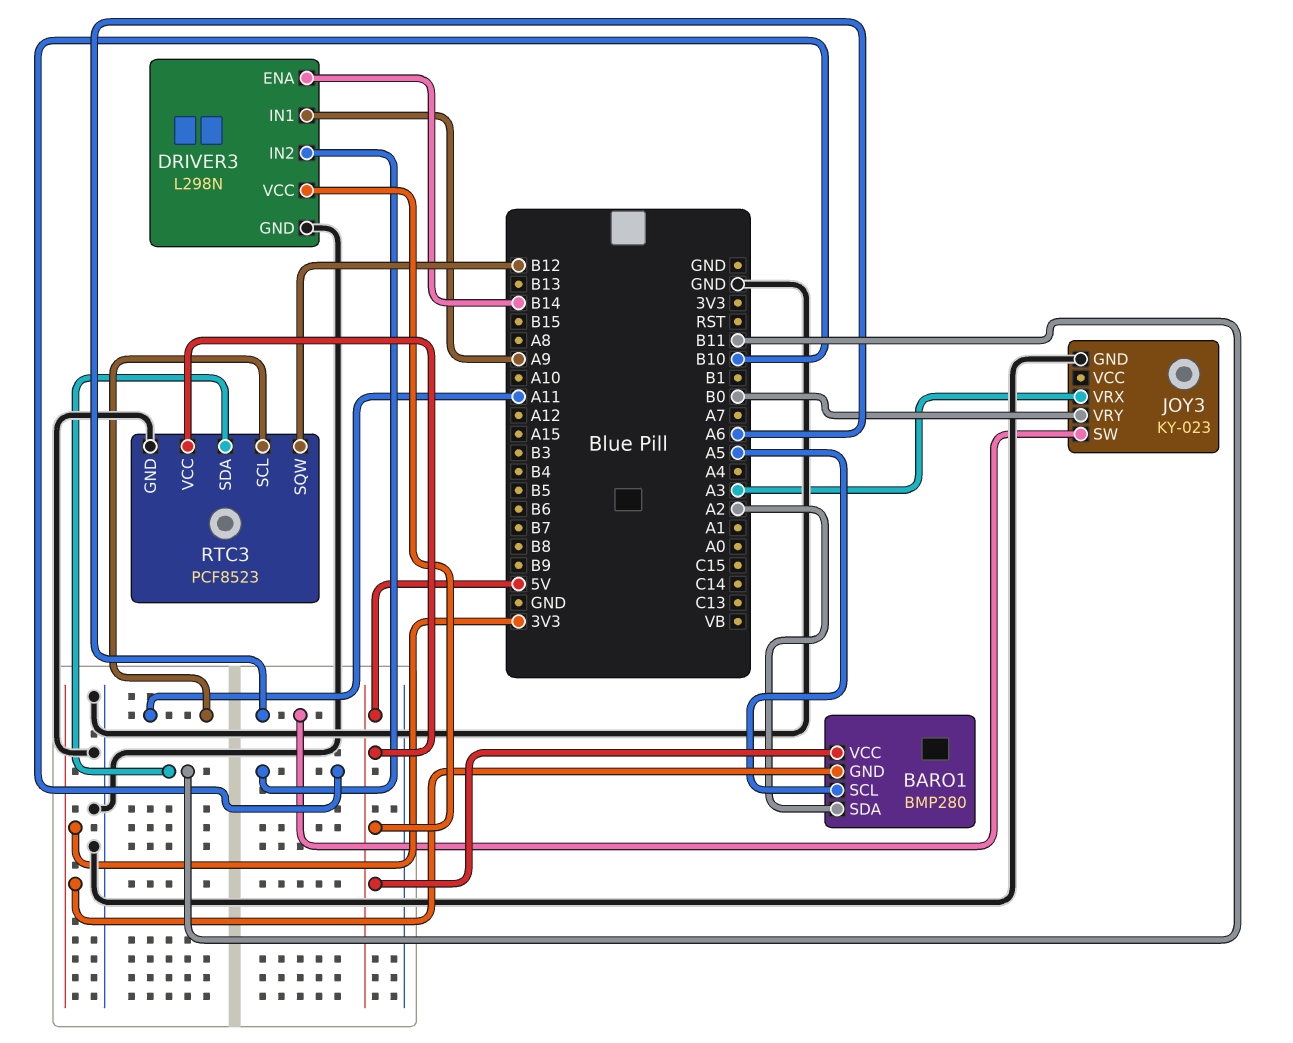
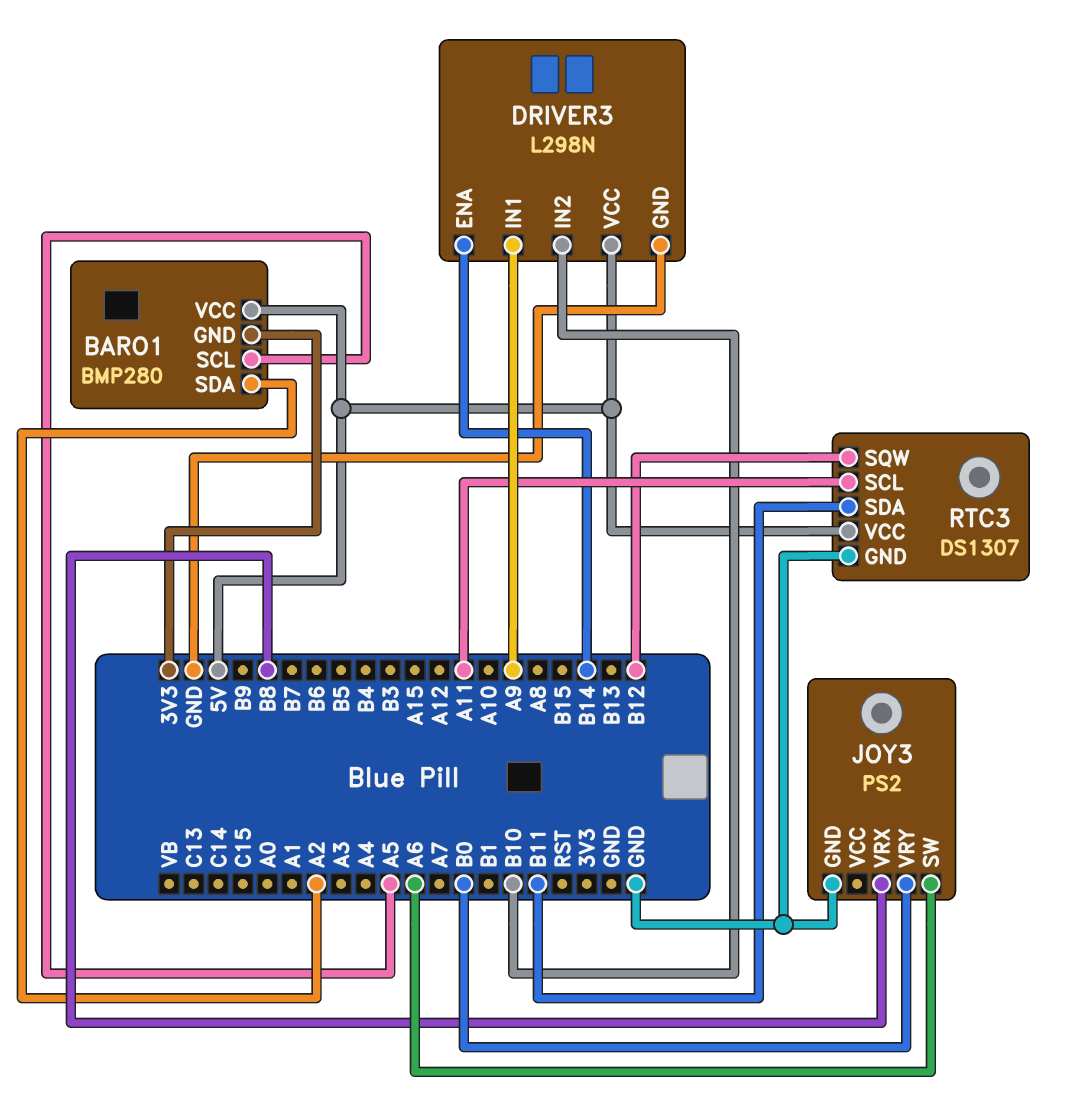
JOY3: KY-023 -> PS2
JOY3 pin VRX: A3 -> B8
RTC3: PCF8523 -> DS1307

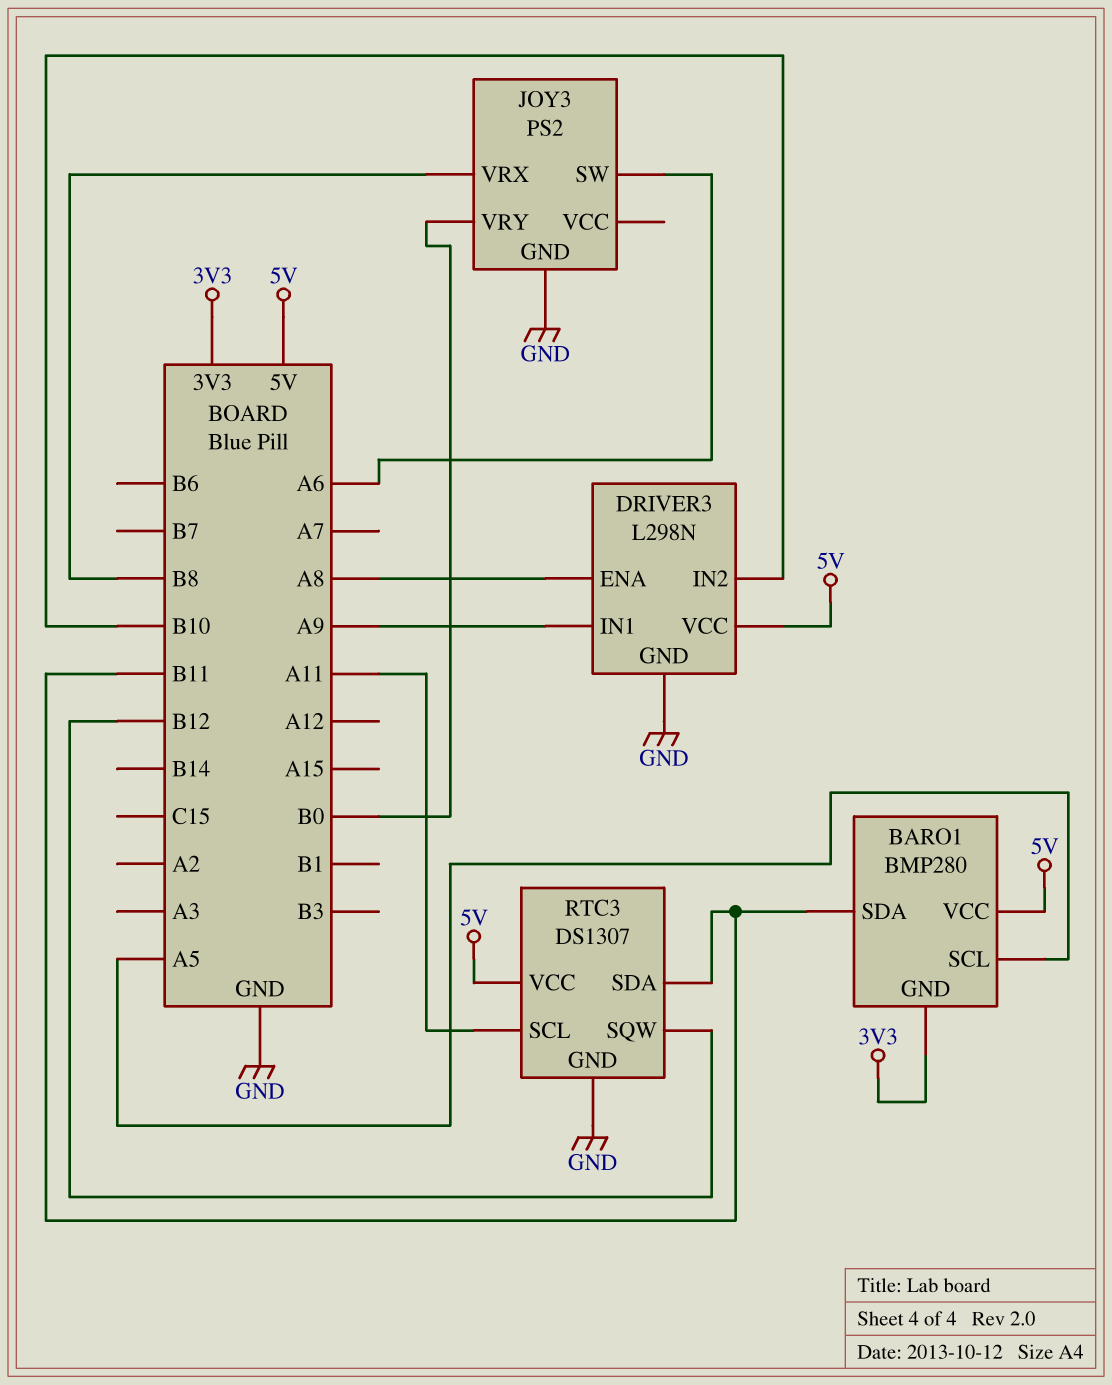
BARO1 pin SDA: A2 -> B11
DRIVER3 pin ENA: B14 -> A8

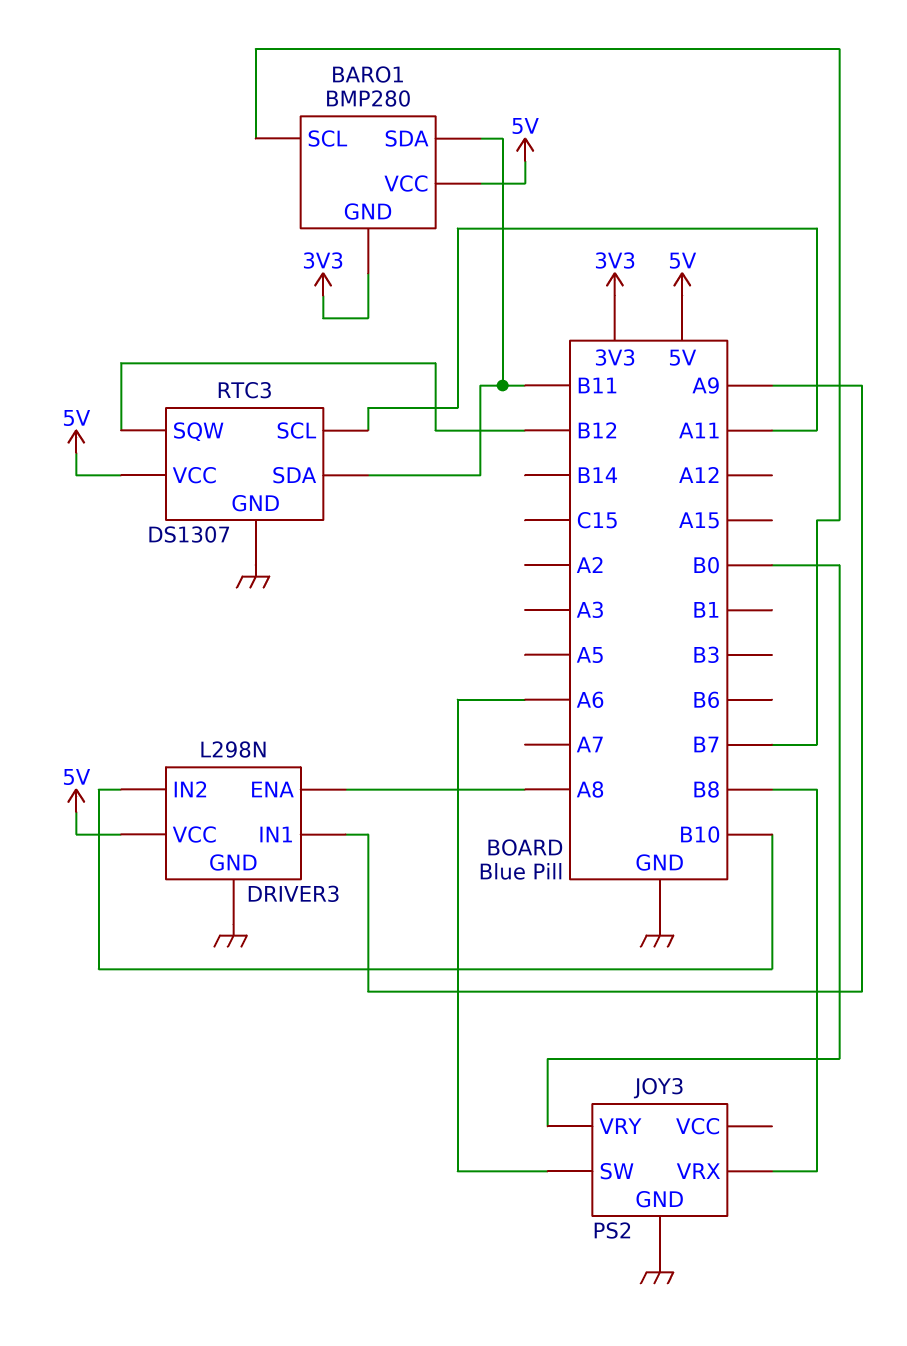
BARO1 pin SCL: A5 -> B7

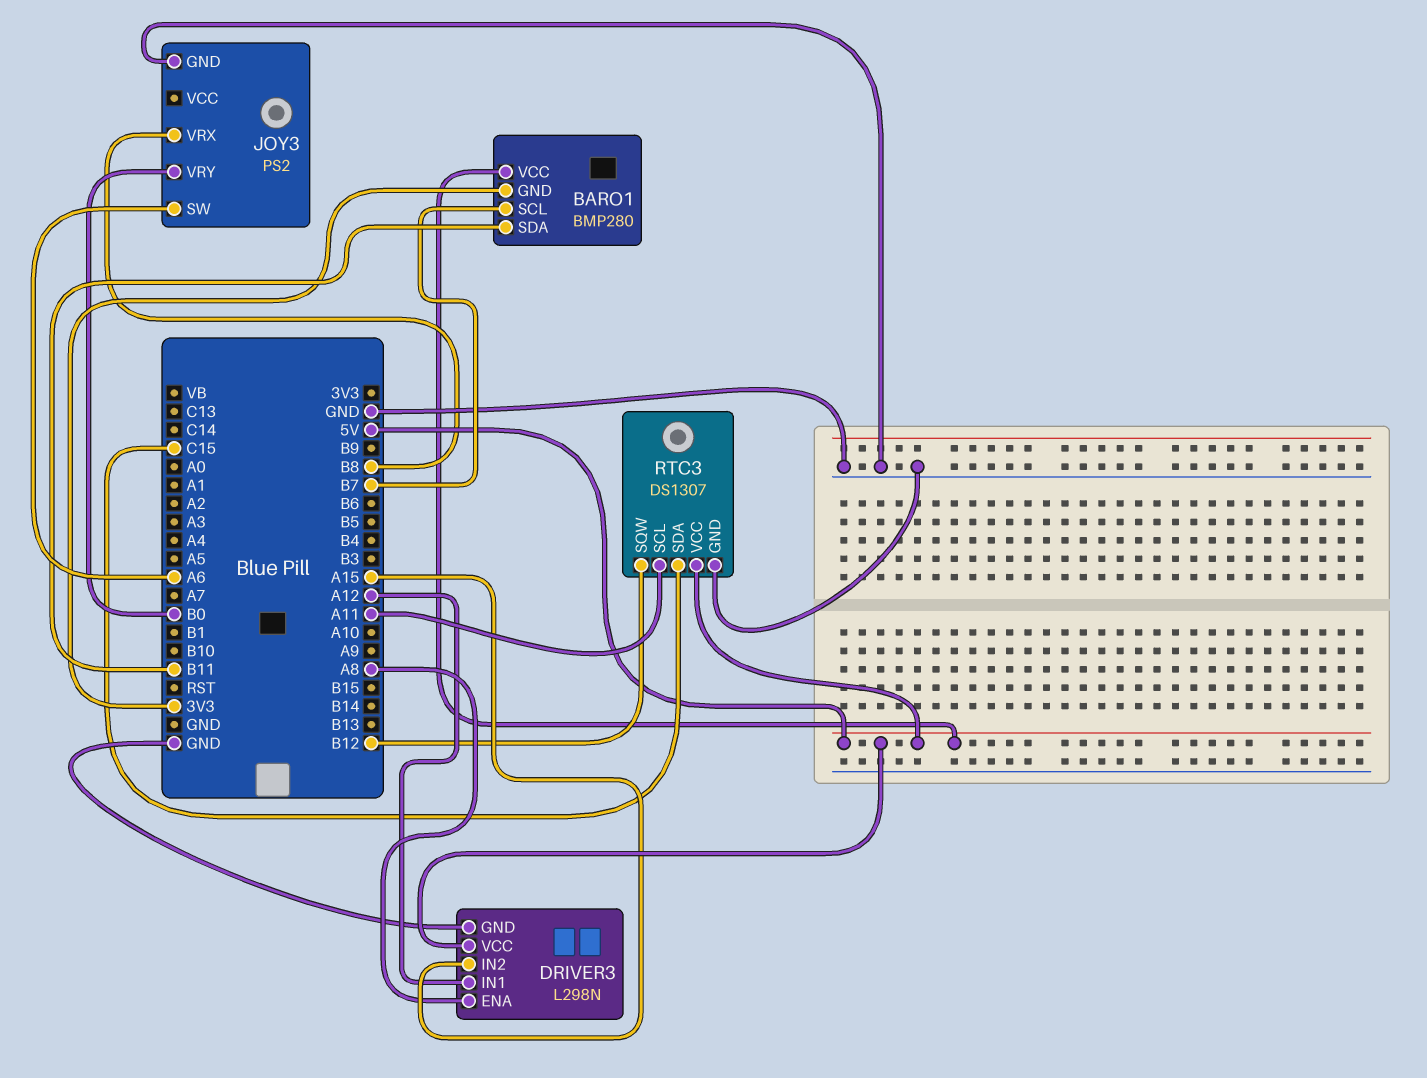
DRIVER3 pin IN1: A9 -> A12
DRIVER3 pin IN2: B10 -> A15
RTC3 pin SDA: B11 -> C15

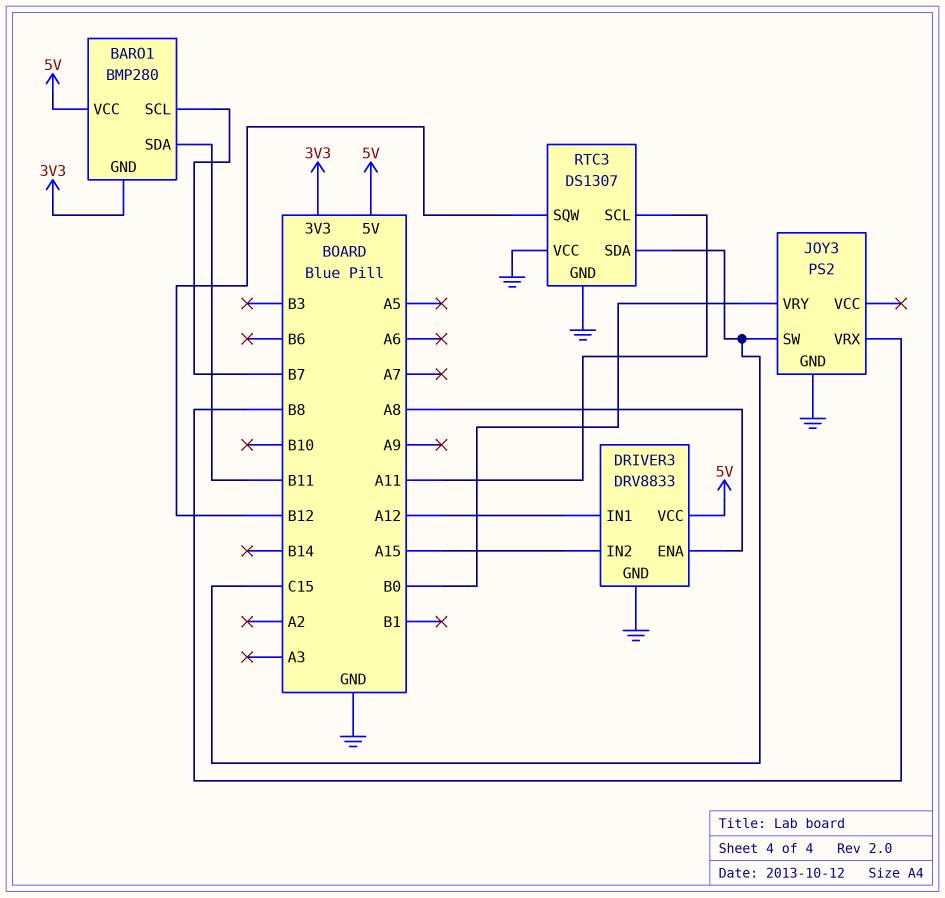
DRIVER3: L298N -> DRV8833
JOY3 pin SW: A6 -> C15
RTC3 pin VCC: 5V -> GND

